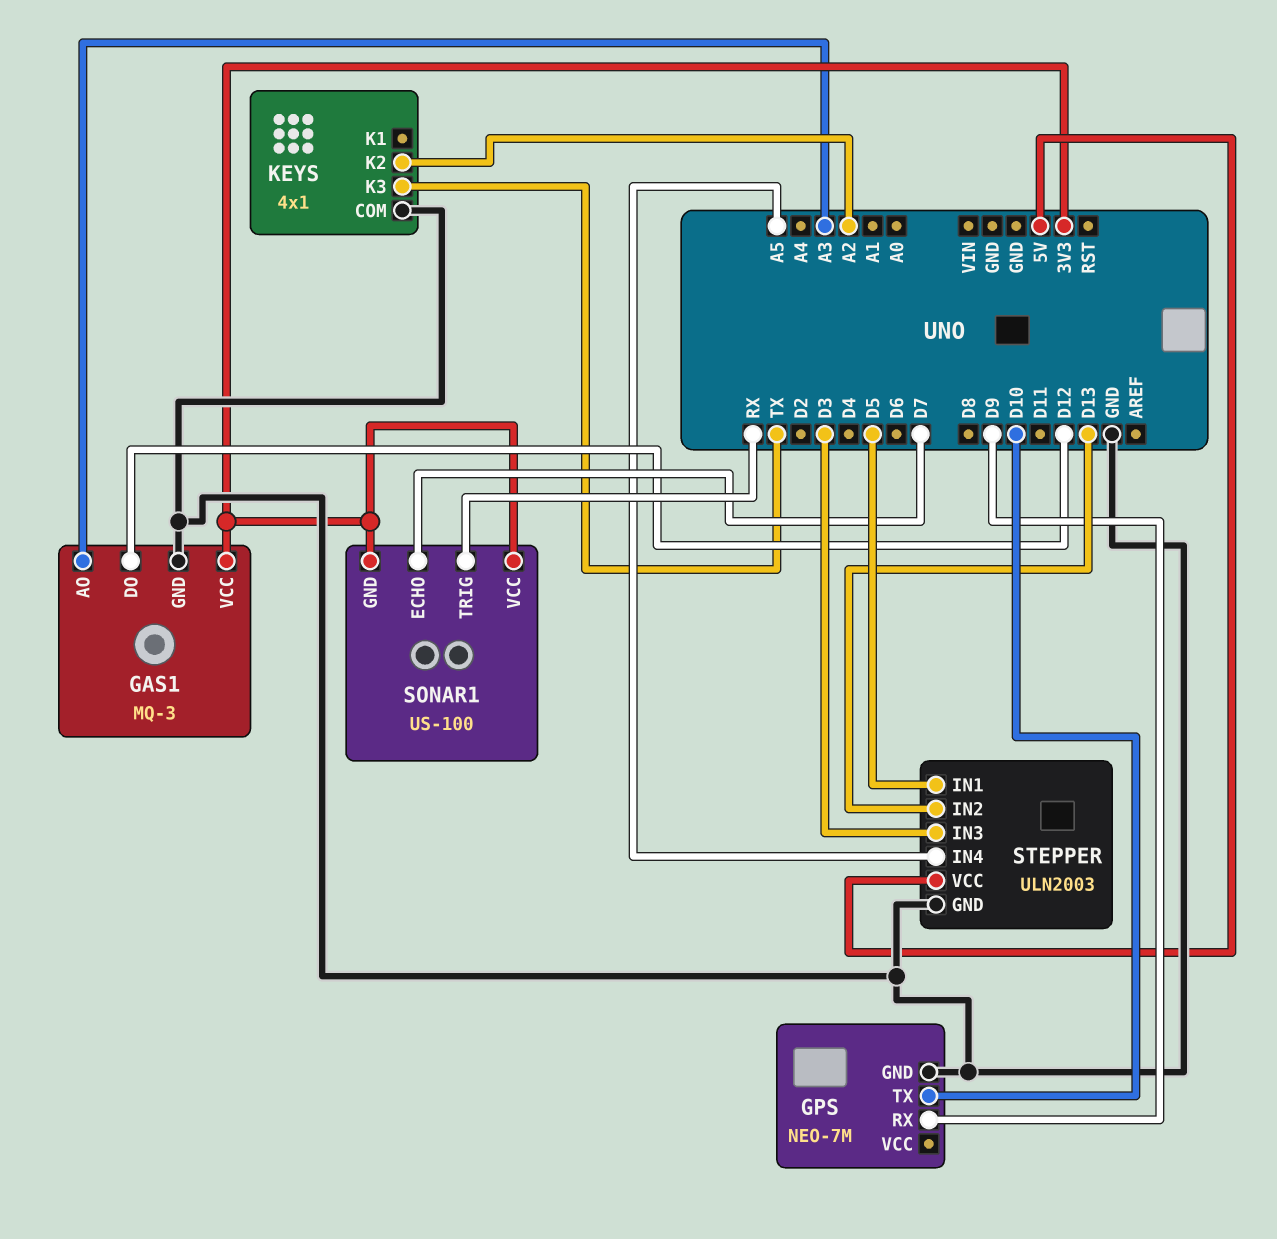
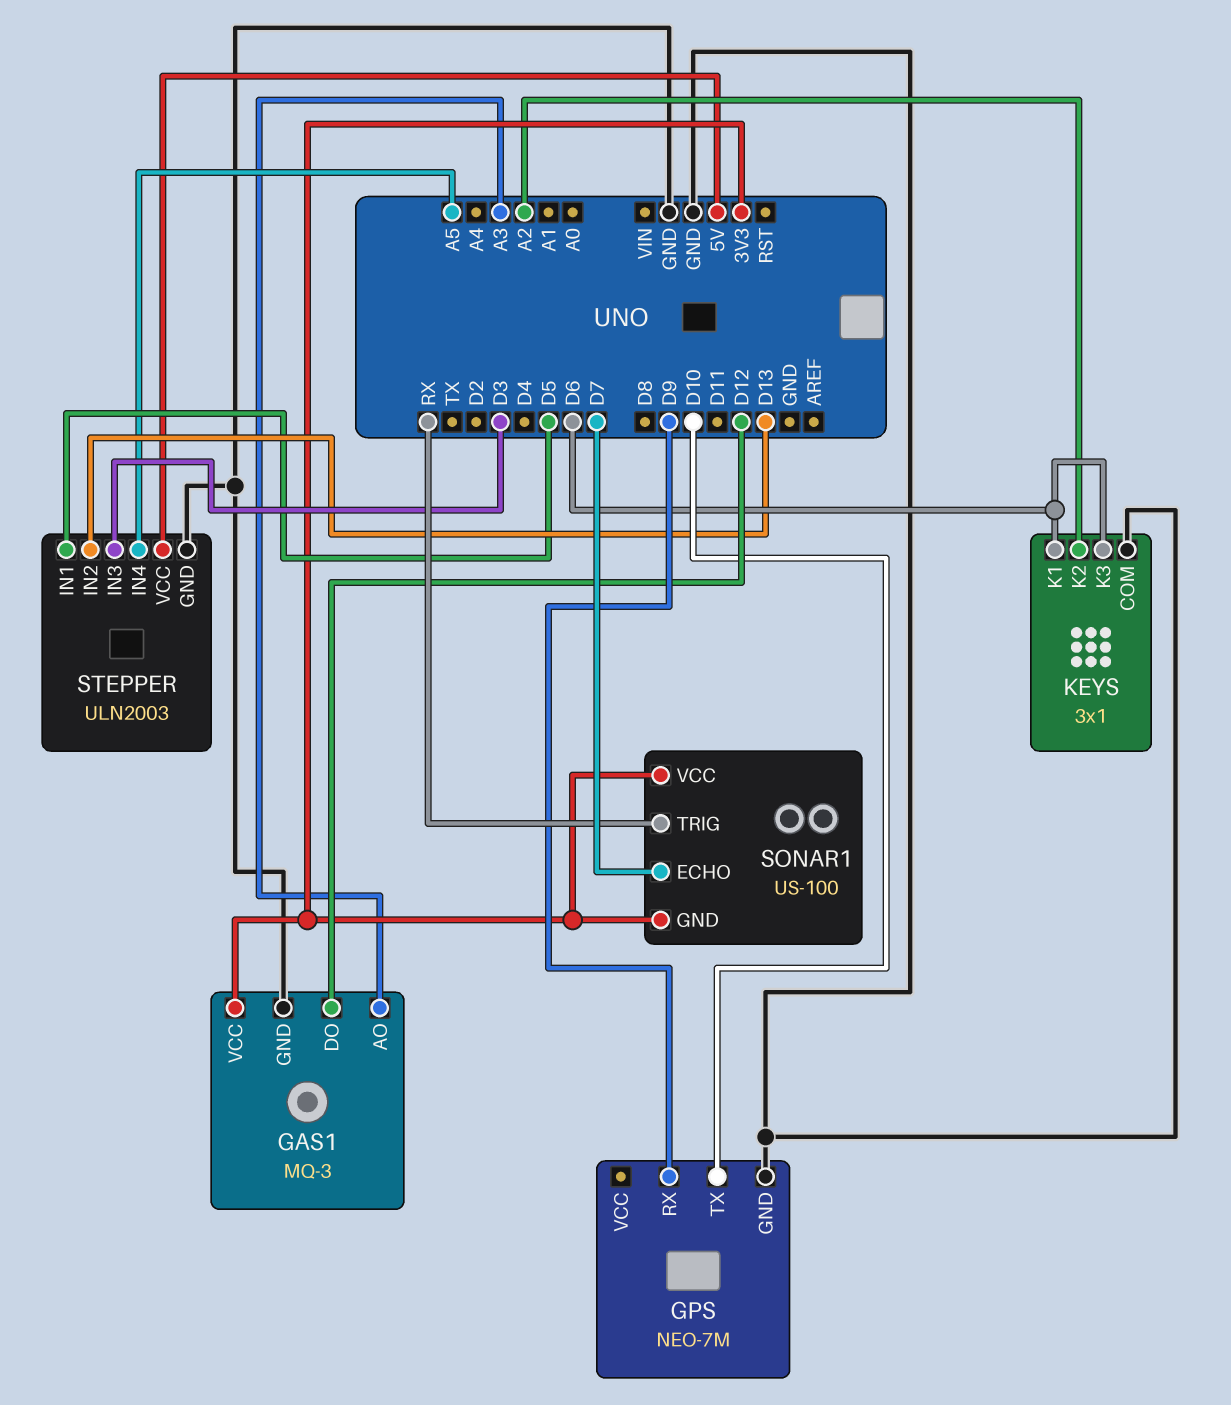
KEYS: 4x1 -> 3x1
KEYS pin K1: none -> D6
KEYS pin K3: TX -> D6

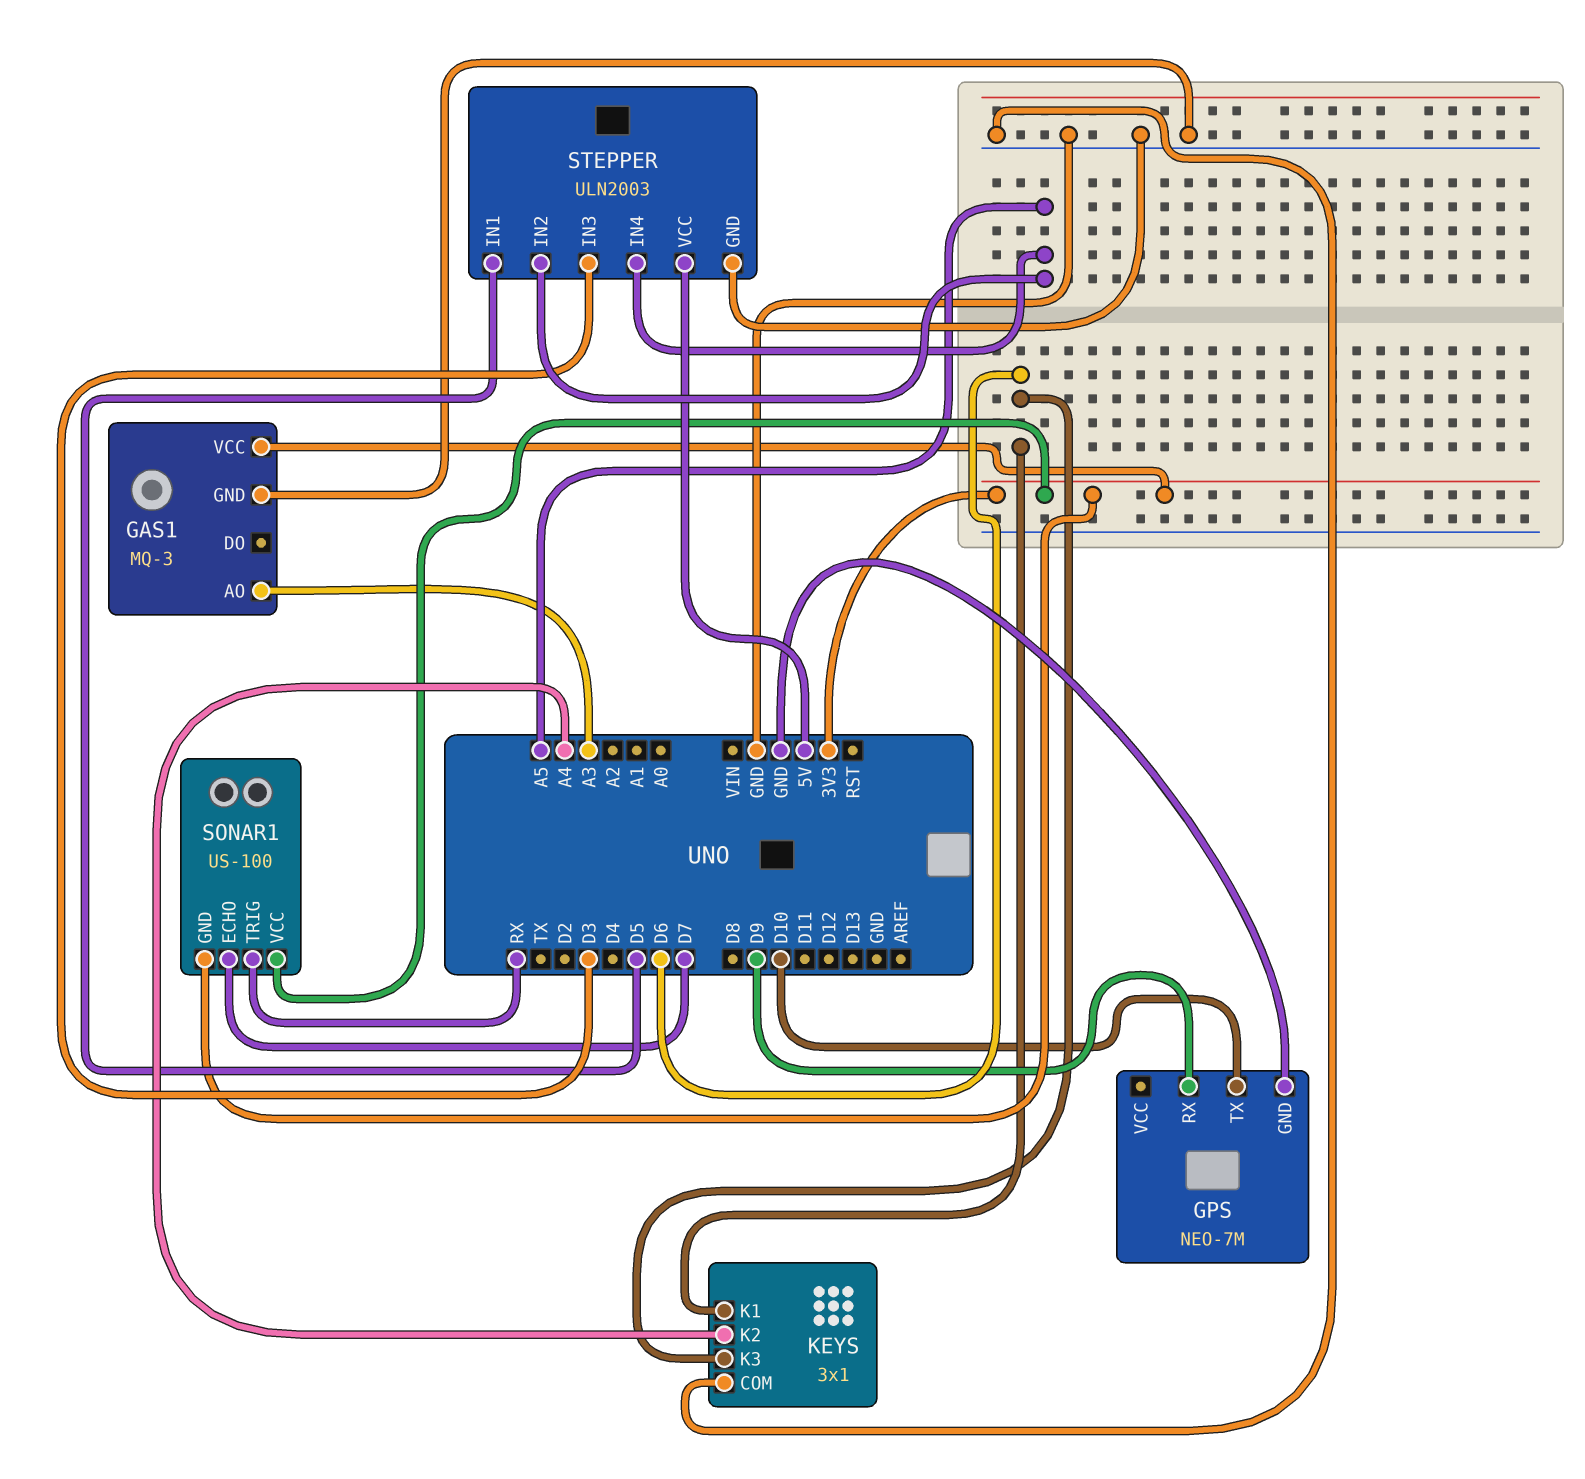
GAS1 pin DO: D12 -> none
KEYS pin K2: A2 -> A4
STEPPER pin IN2: D13 -> A5

